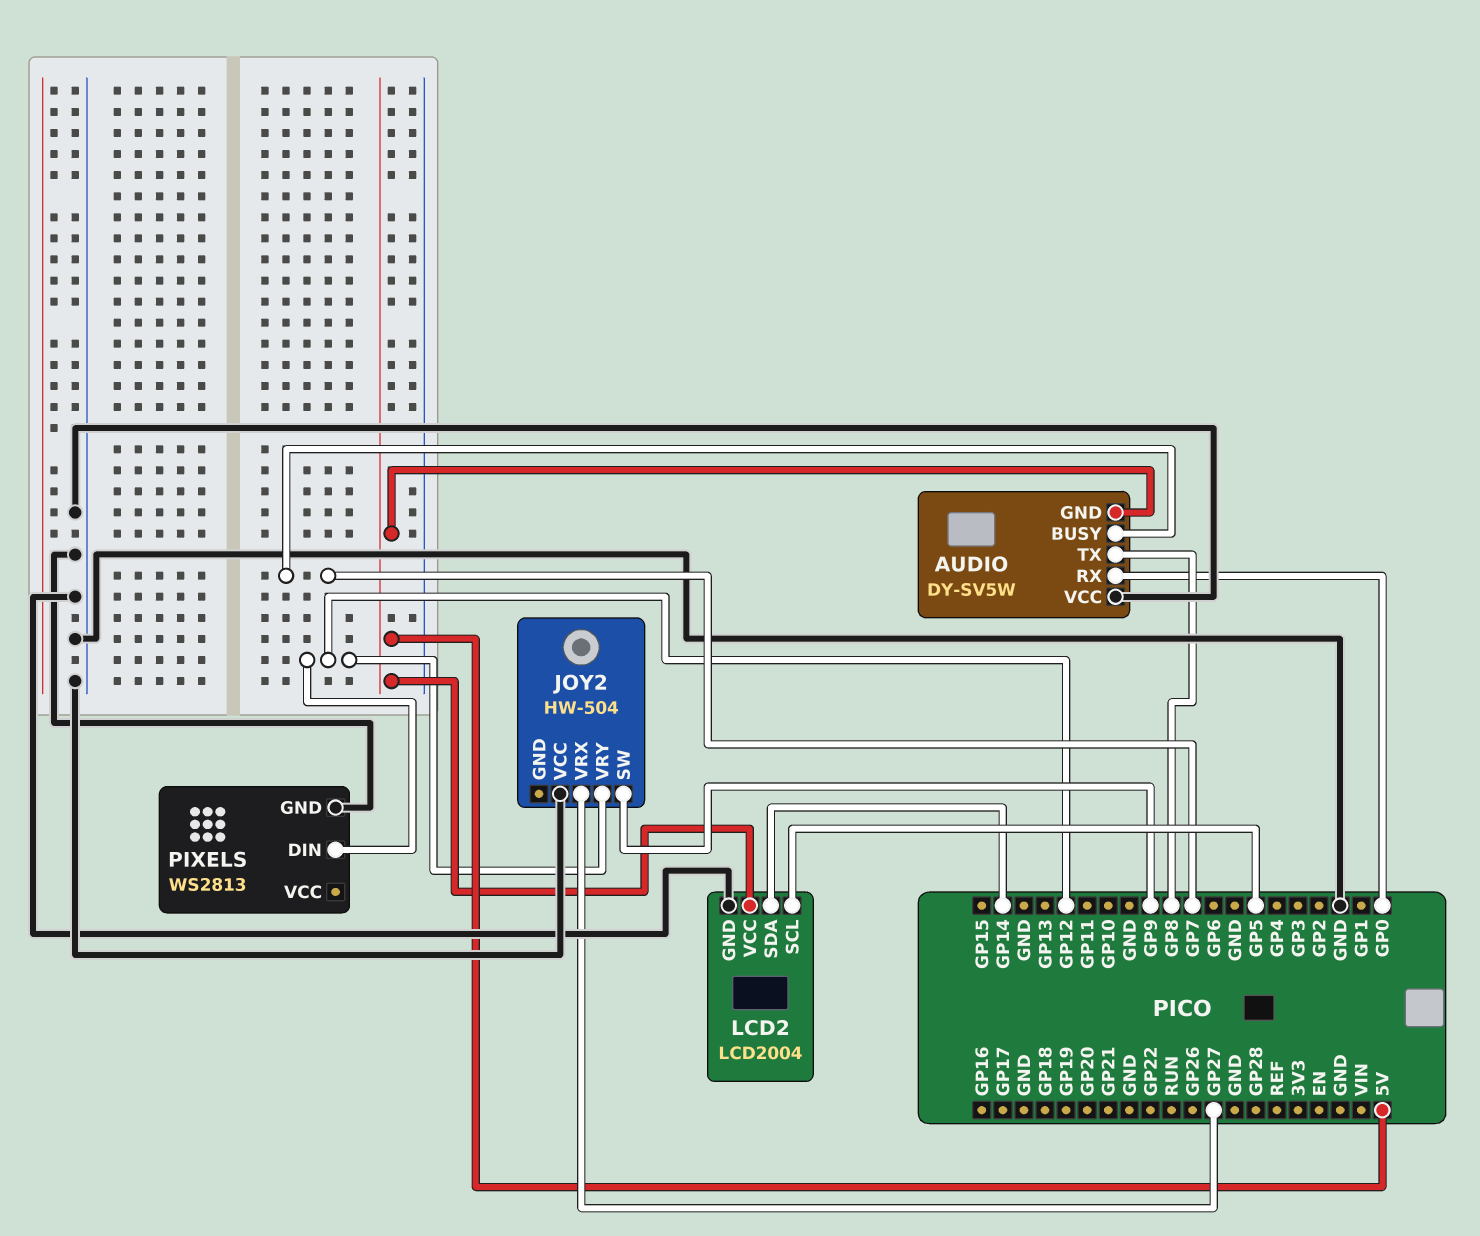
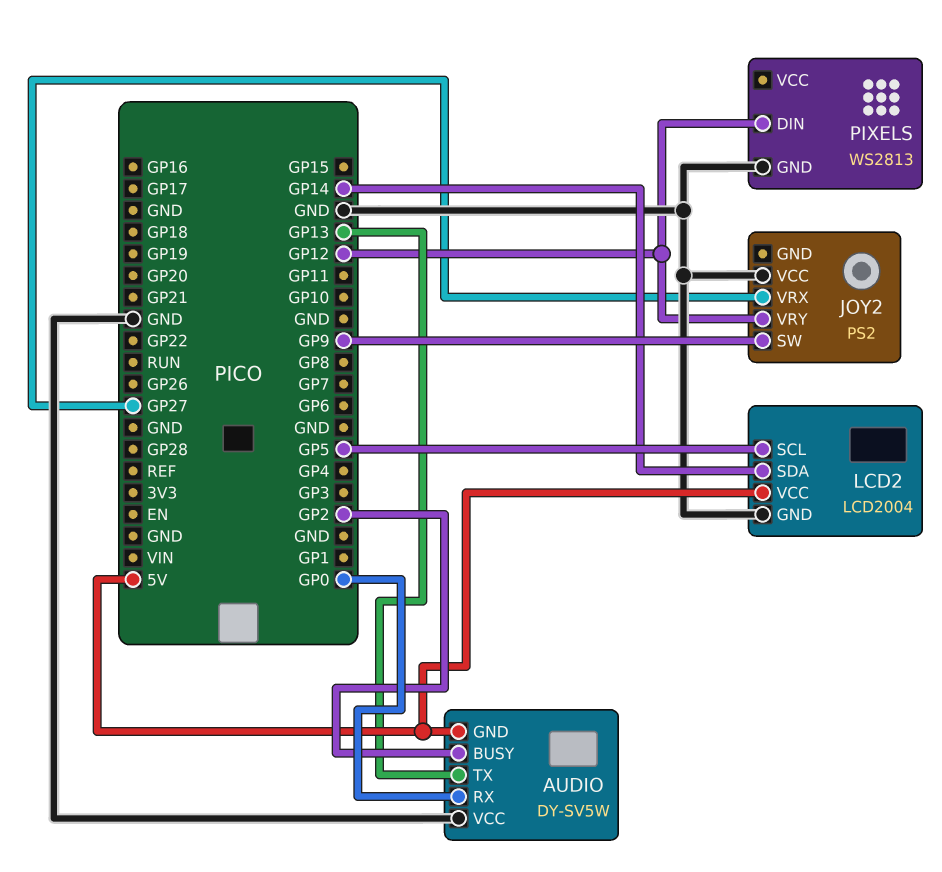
AUDIO pin BUSY: GP7 -> GP2
AUDIO pin TX: GP8 -> GP13
JOY2: HW-504 -> PS2

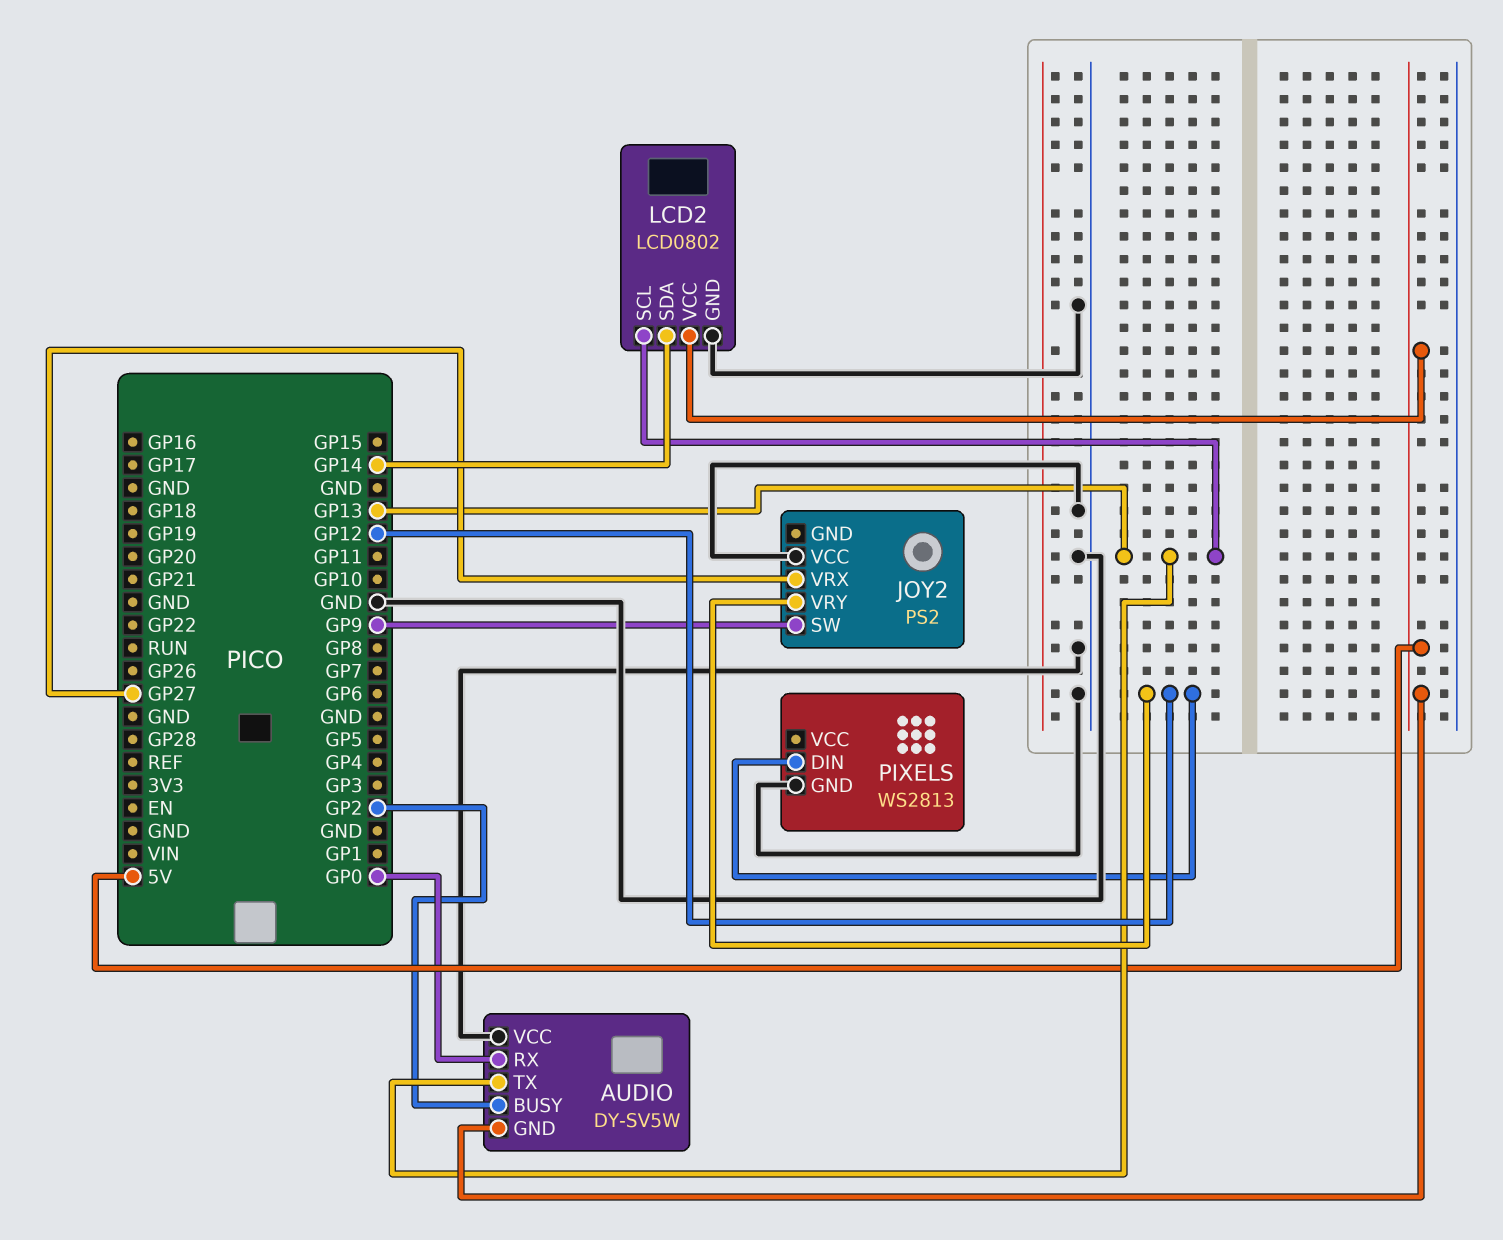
LCD2: LCD2004 -> LCD0802
LCD2 pin SCL: GP5 -> GP13

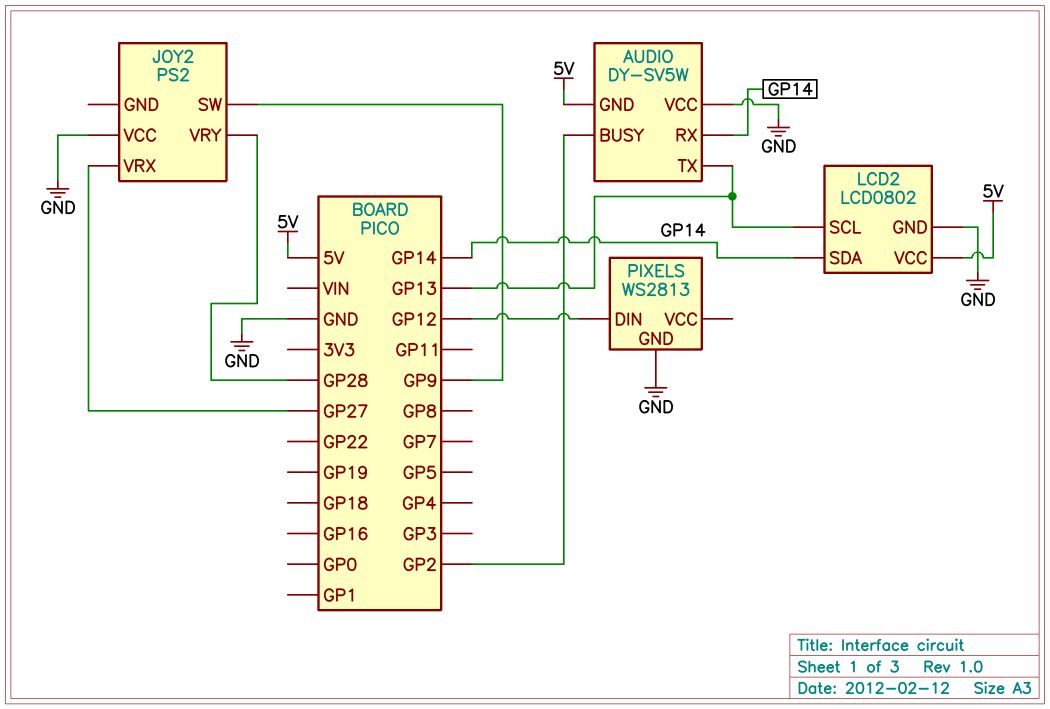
AUDIO pin RX: GP0 -> GP14
JOY2 pin VRY: GP12 -> GP28

